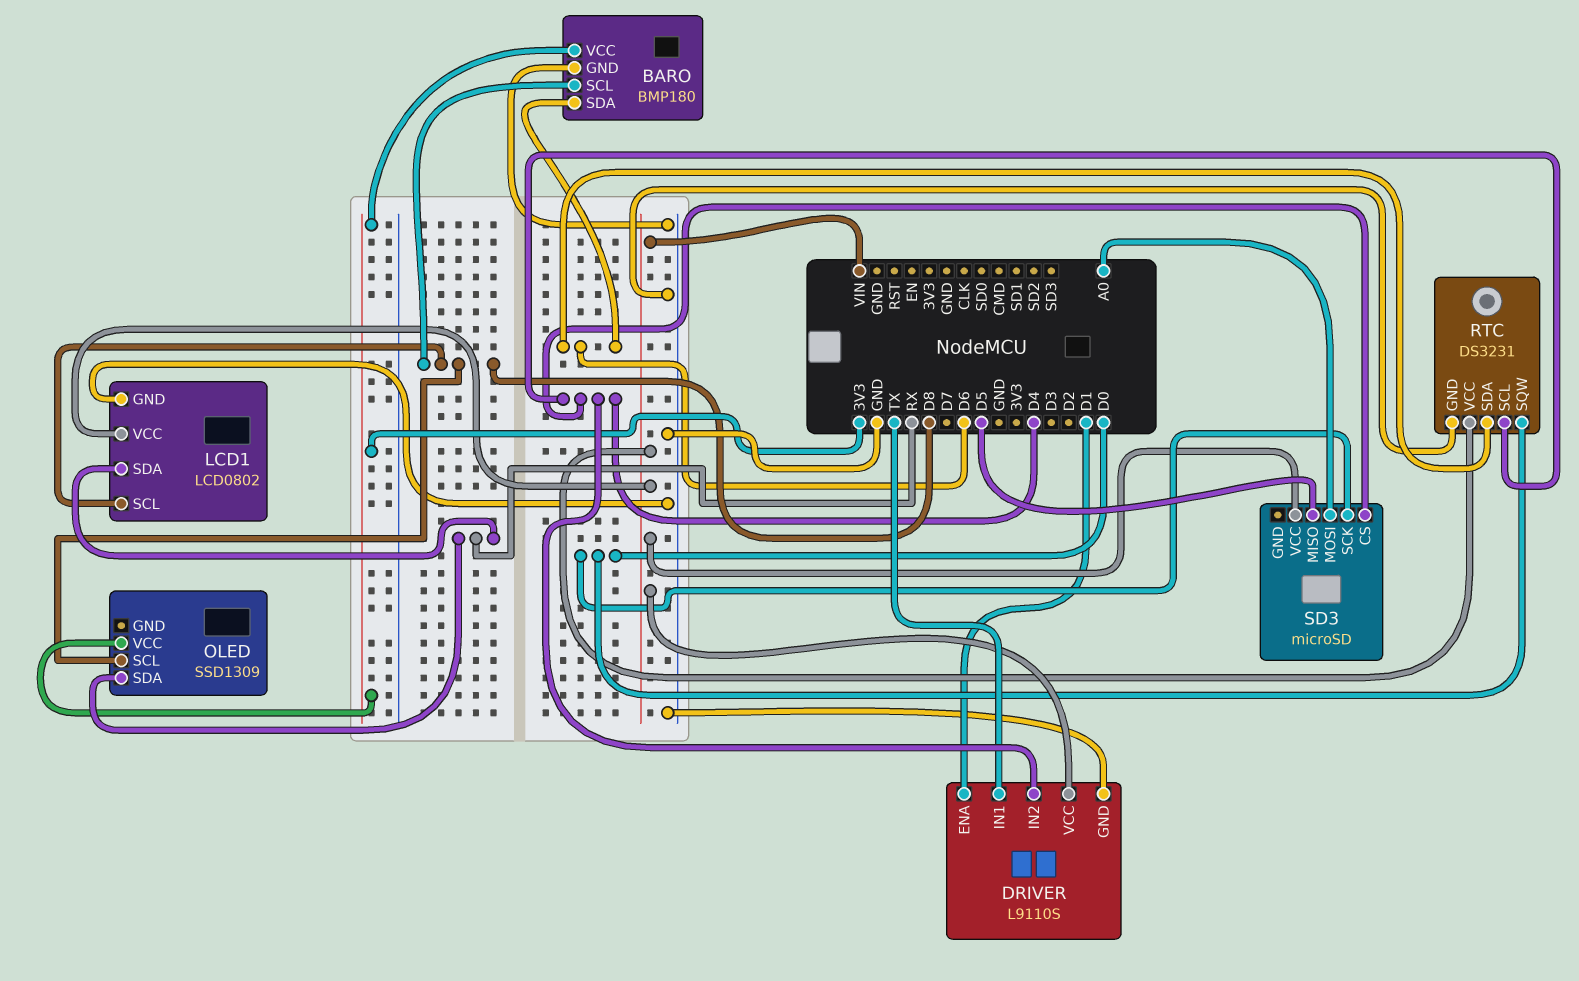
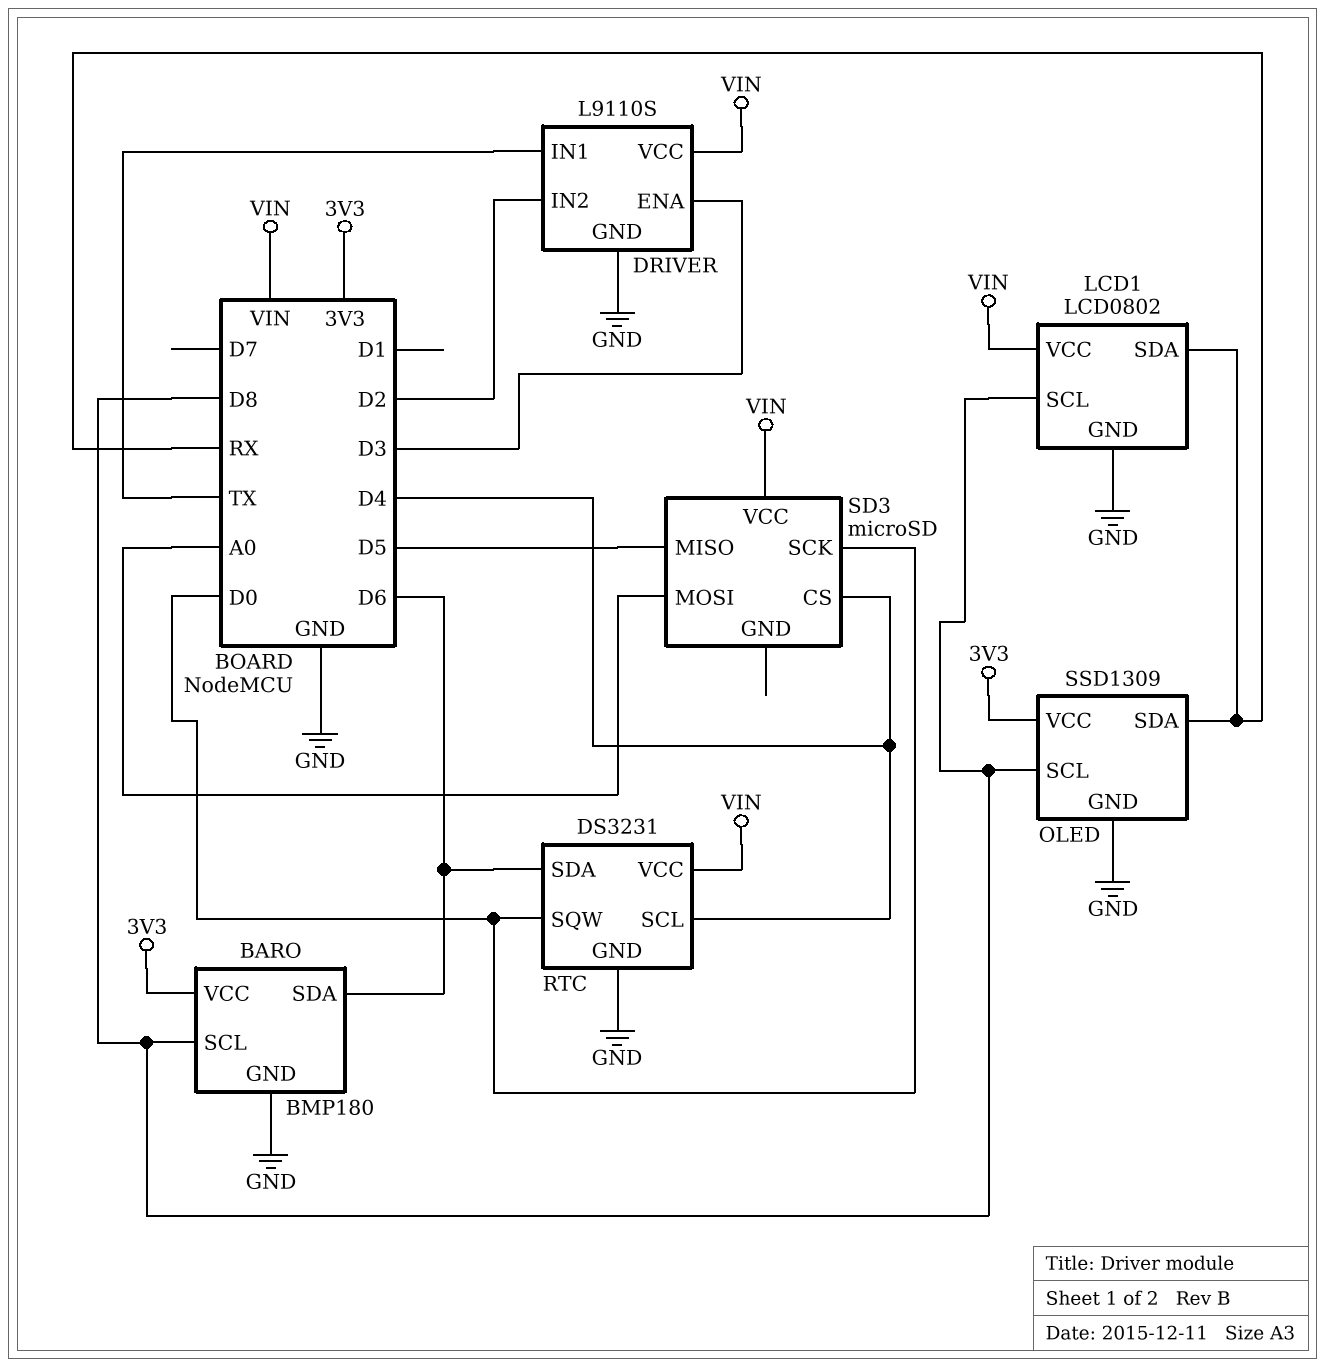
DRIVER pin ENA: D1 -> D3
DRIVER pin IN2: D4 -> D2
OLED pin GND: none -> GND

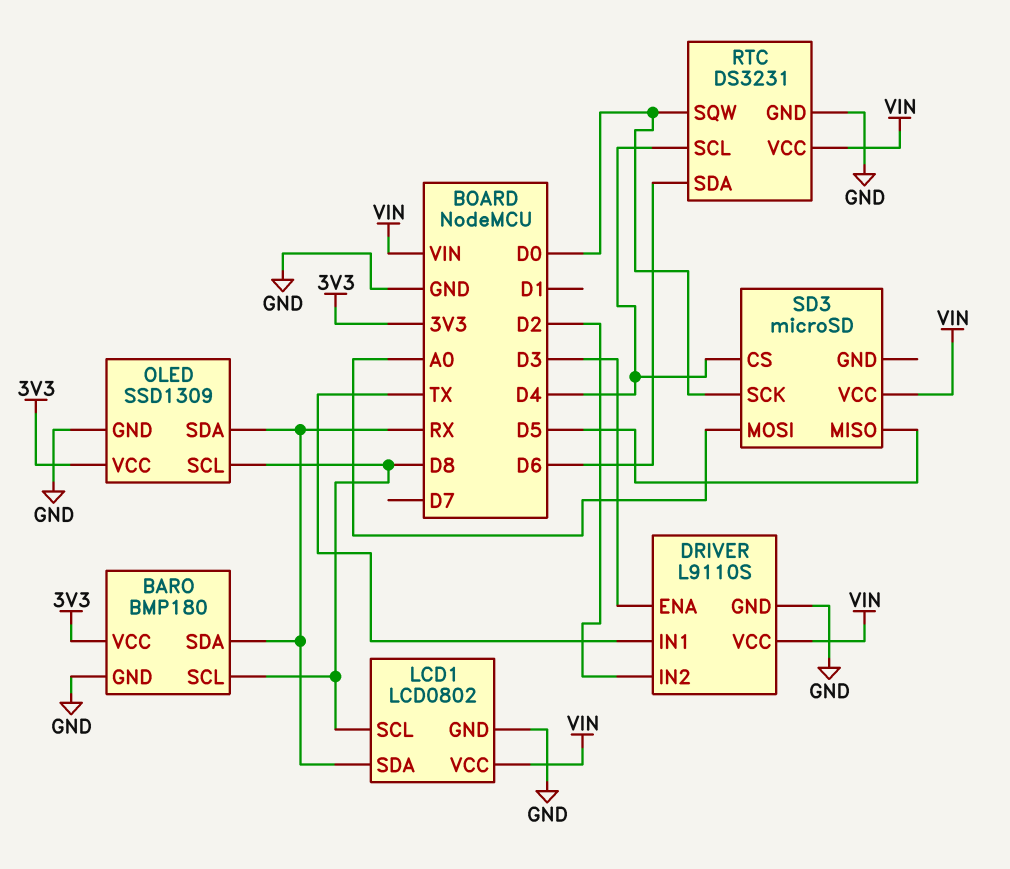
BARO pin SDA: D6 -> RX

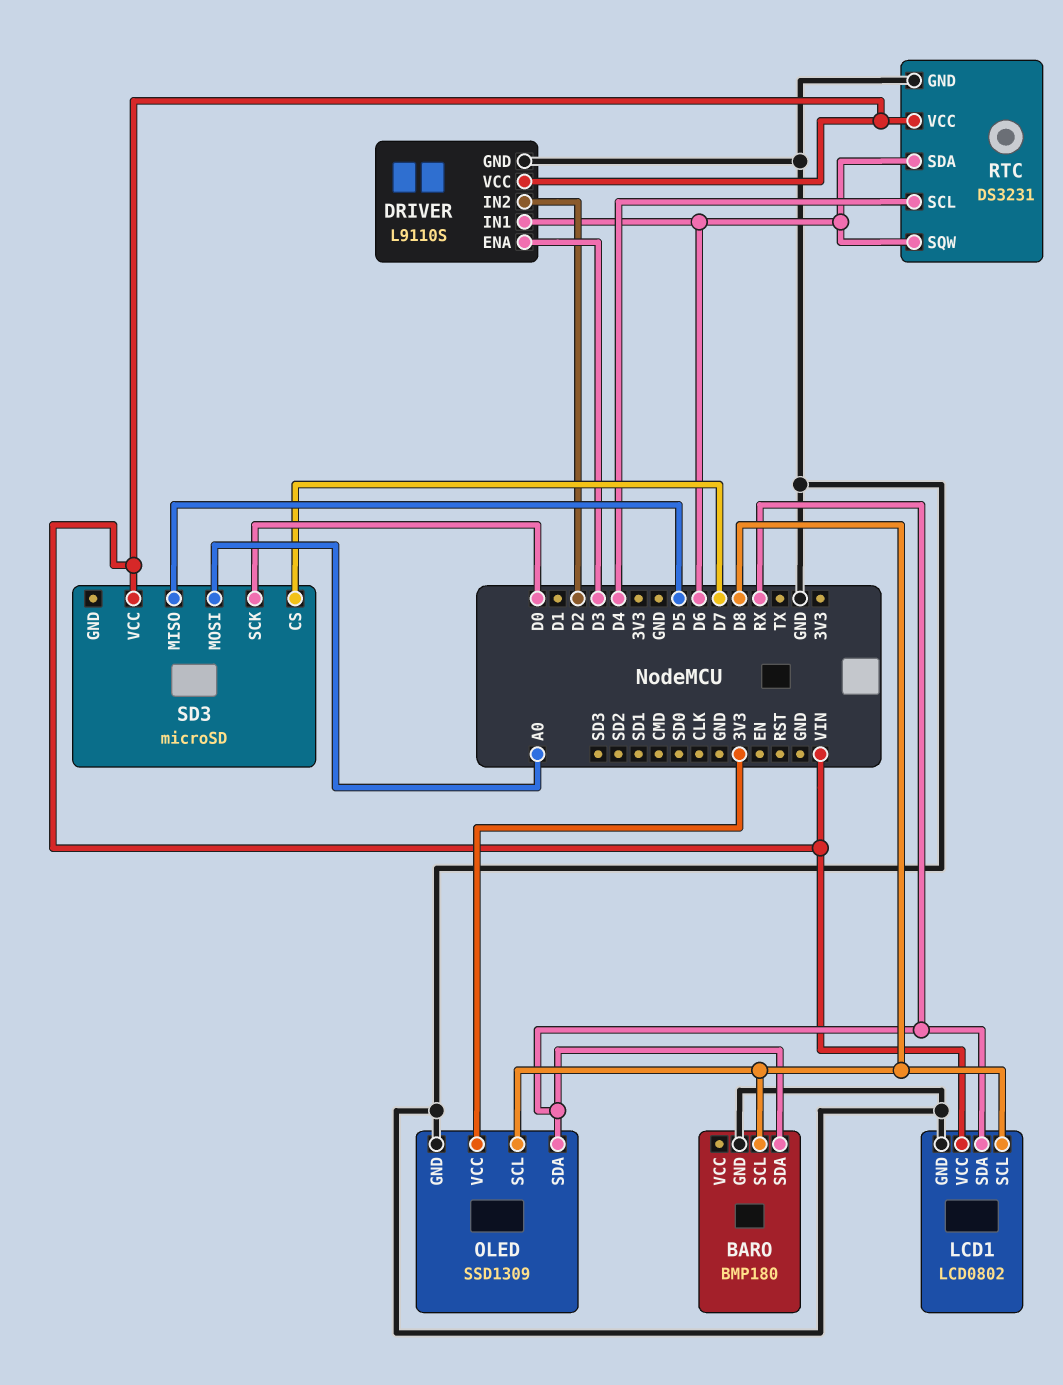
BARO pin VCC: 3V3 -> none
DRIVER pin IN1: TX -> D6
RTC pin SQW: D0 -> D6
SD3 pin CS: D4 -> D7

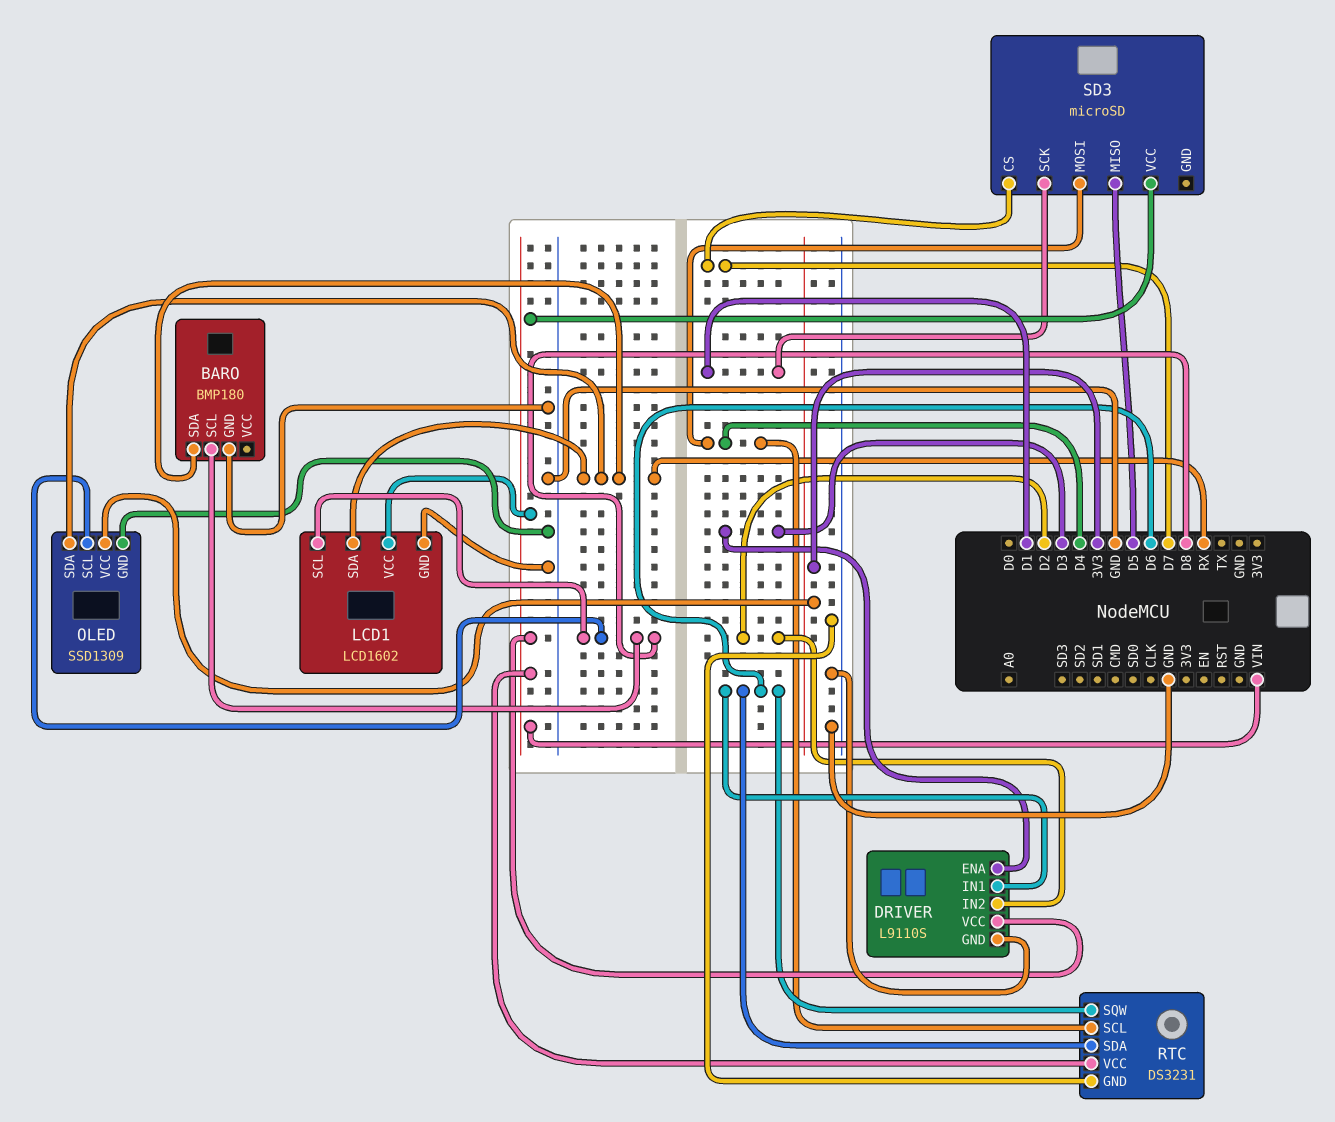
LCD1: LCD0802 -> LCD1602
SD3 pin MOSI: A0 -> D4
SD3 pin SCK: D0 -> D1

